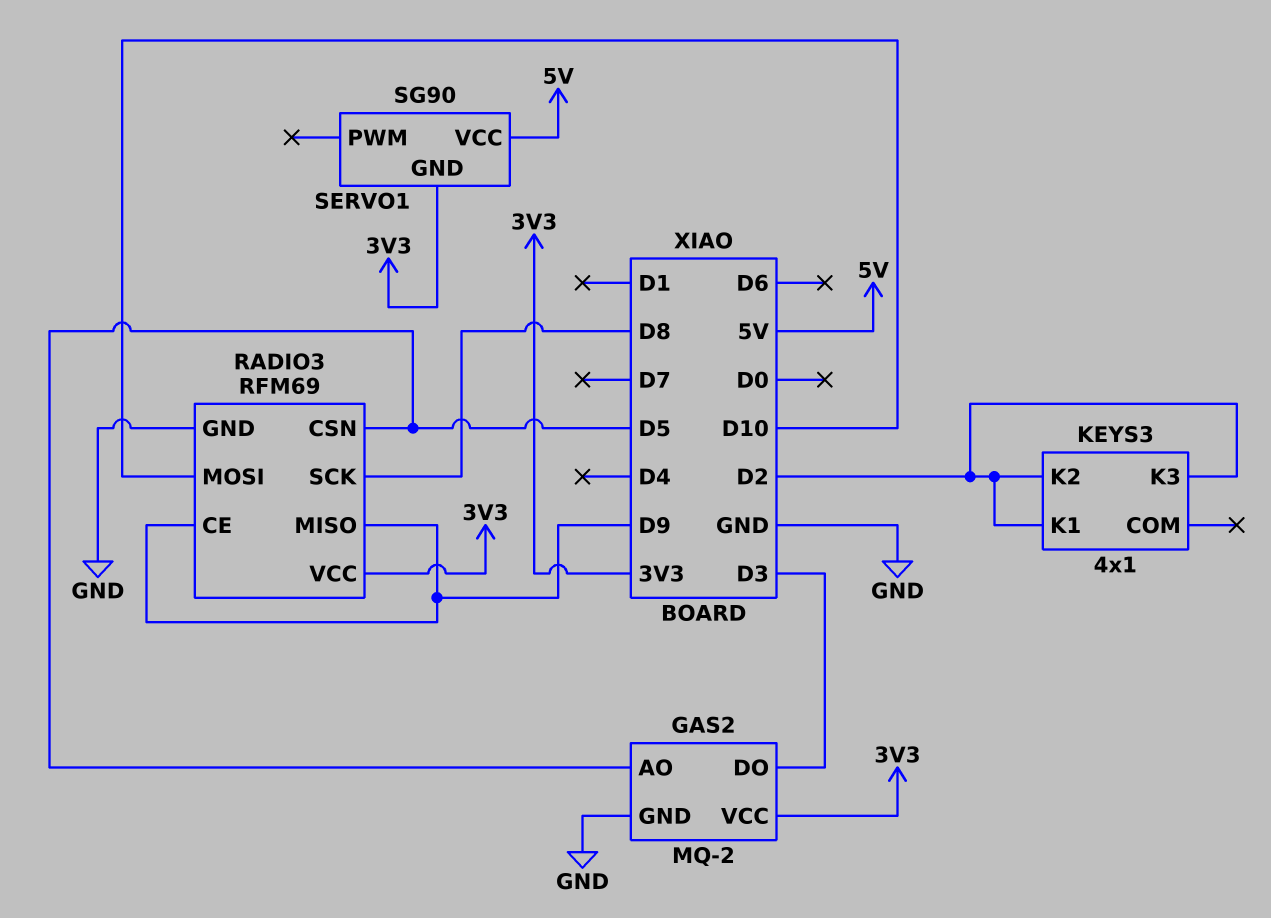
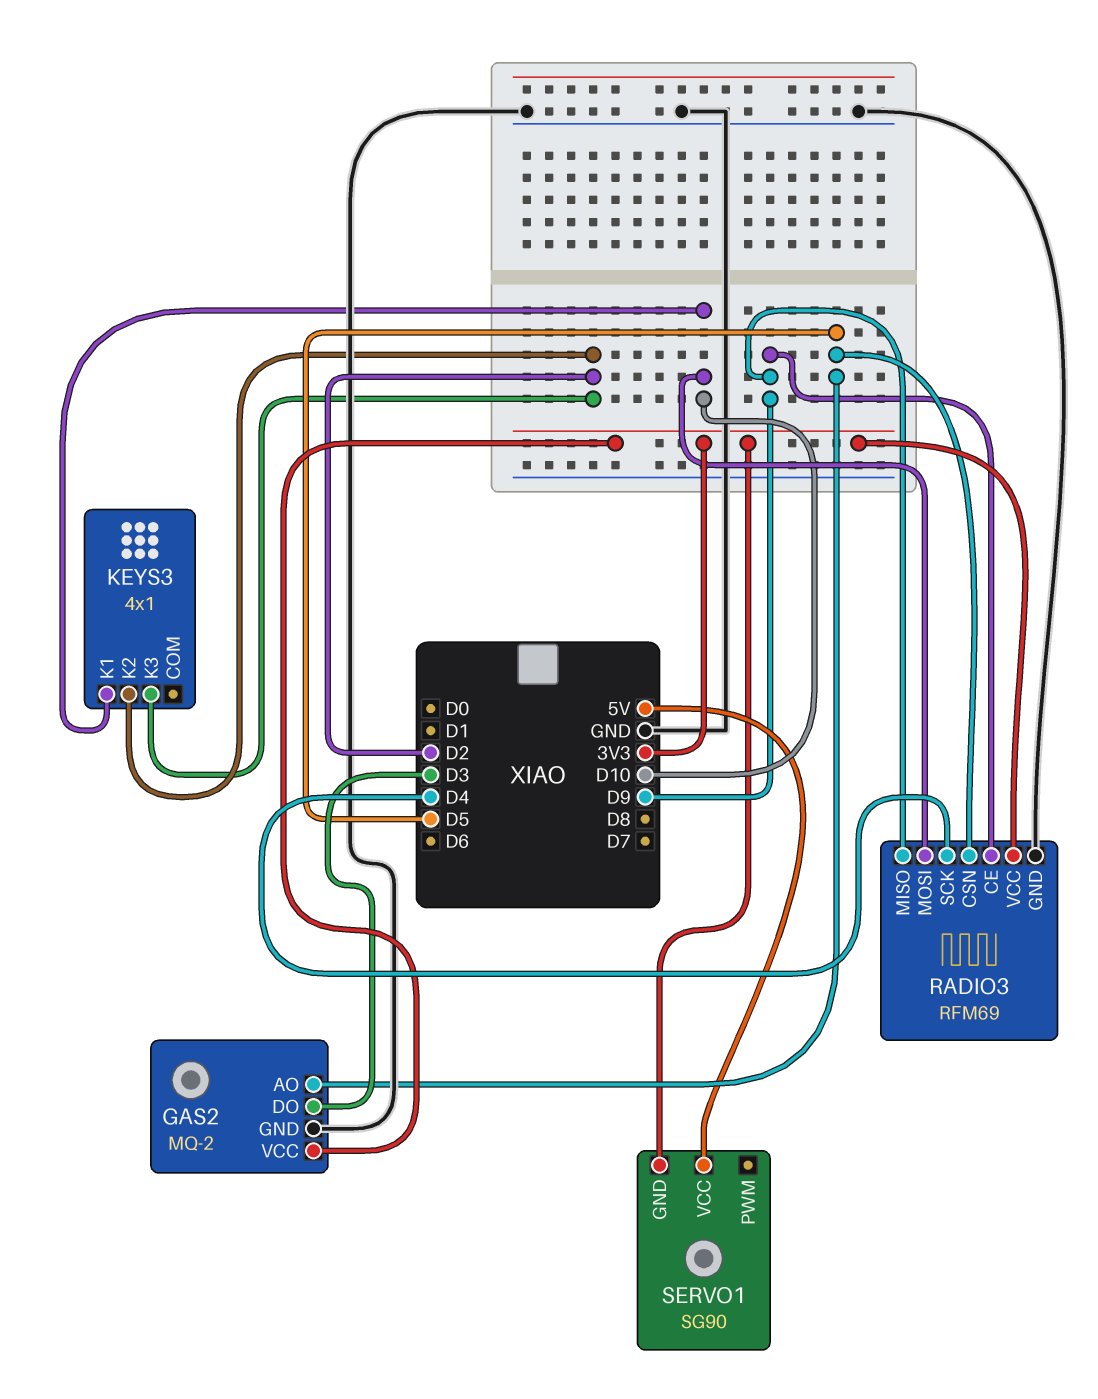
KEYS3 pin K1: D2 -> D10
RADIO3 pin SCK: D8 -> D4

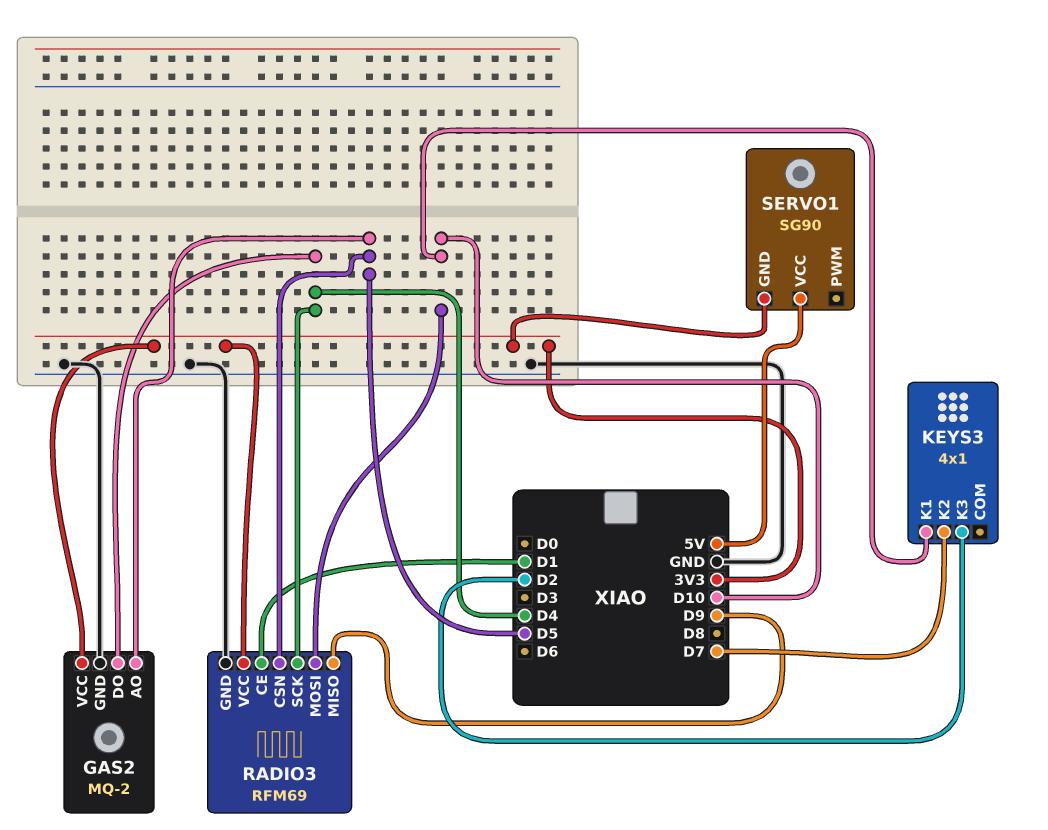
GAS2 pin DO: D3 -> D4
KEYS3 pin K2: D2 -> D7
RADIO3 pin CE: D9 -> D1

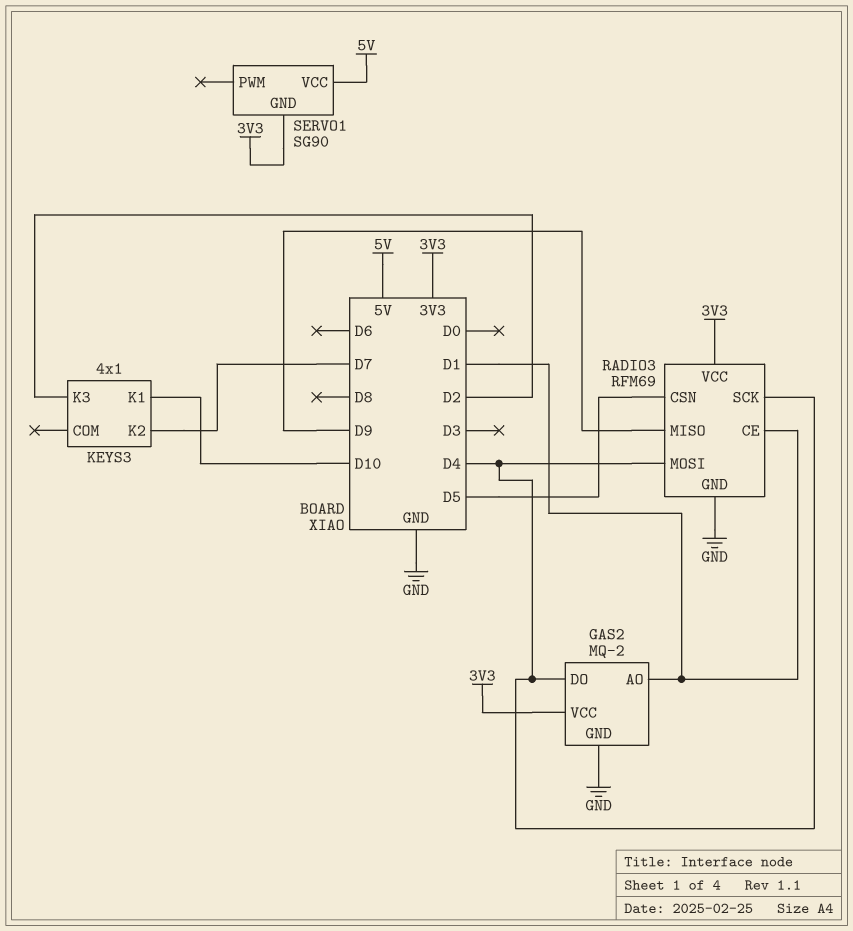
GAS2 pin AO: D5 -> D1
RADIO3 pin MOSI: D10 -> D4

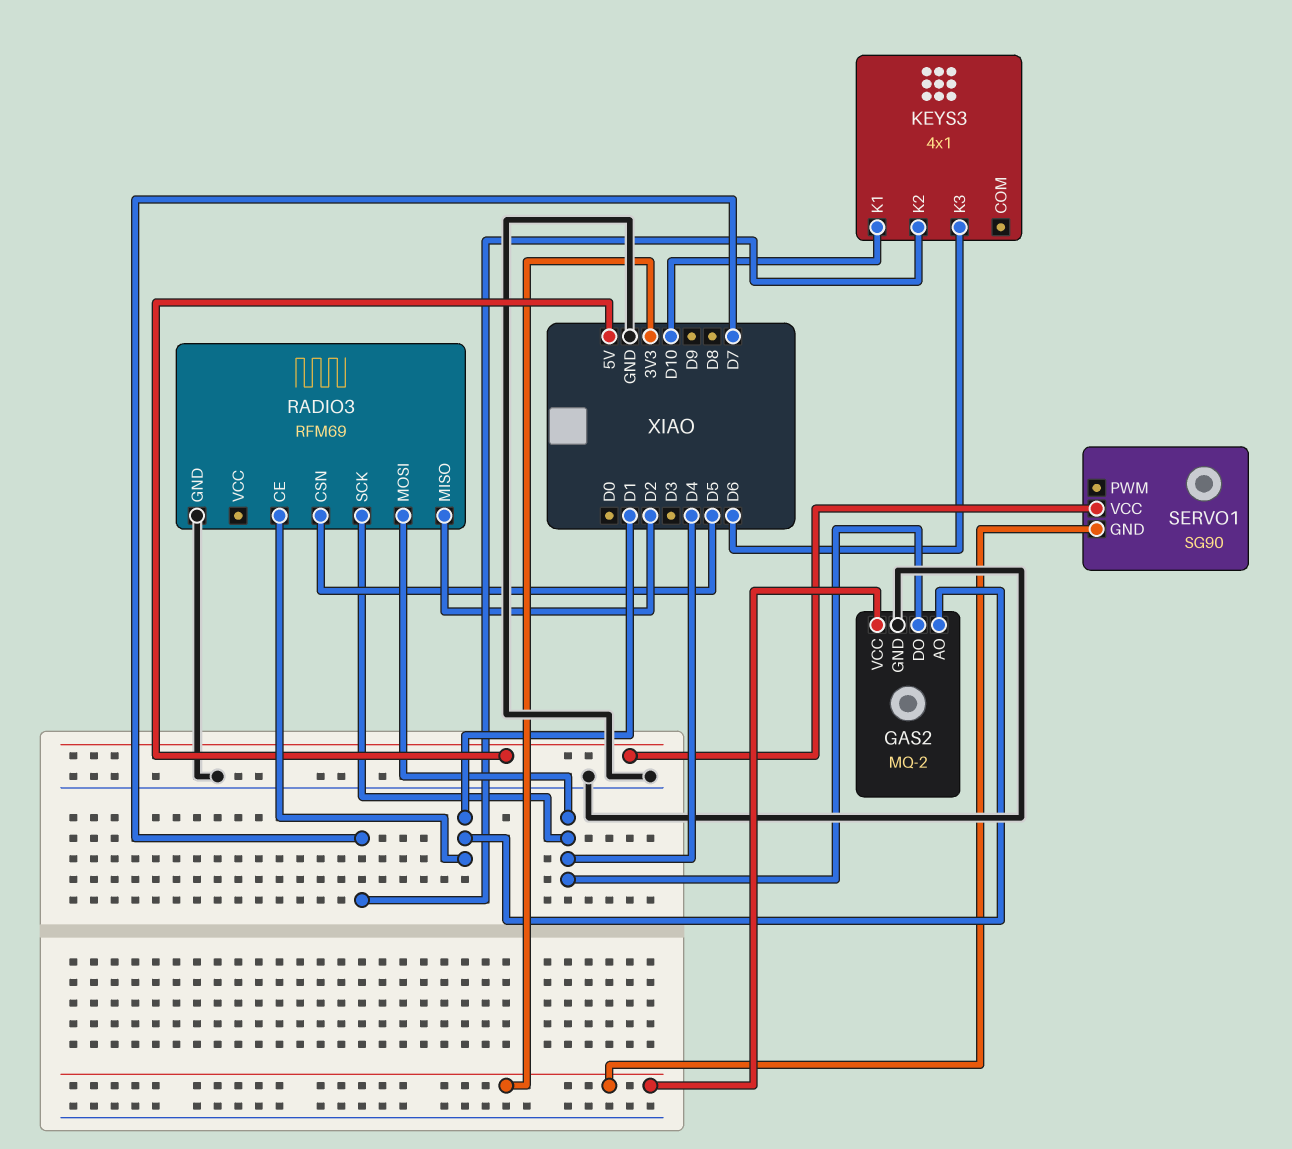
KEYS3 pin K3: D2 -> D6
RADIO3 pin MISO: D9 -> D2
RADIO3 pin VCC: 3V3 -> none

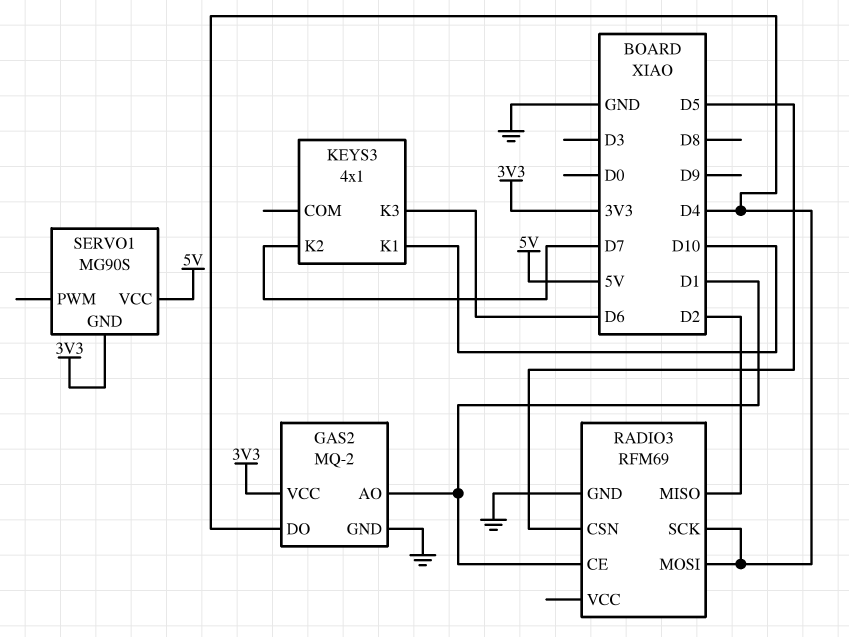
SERVO1: SG90 -> MG90S

